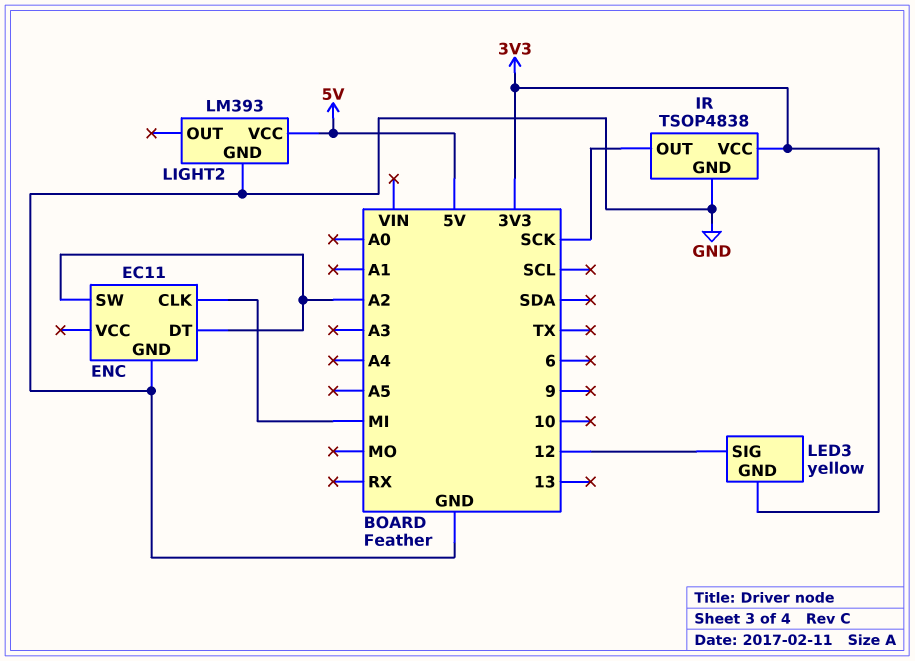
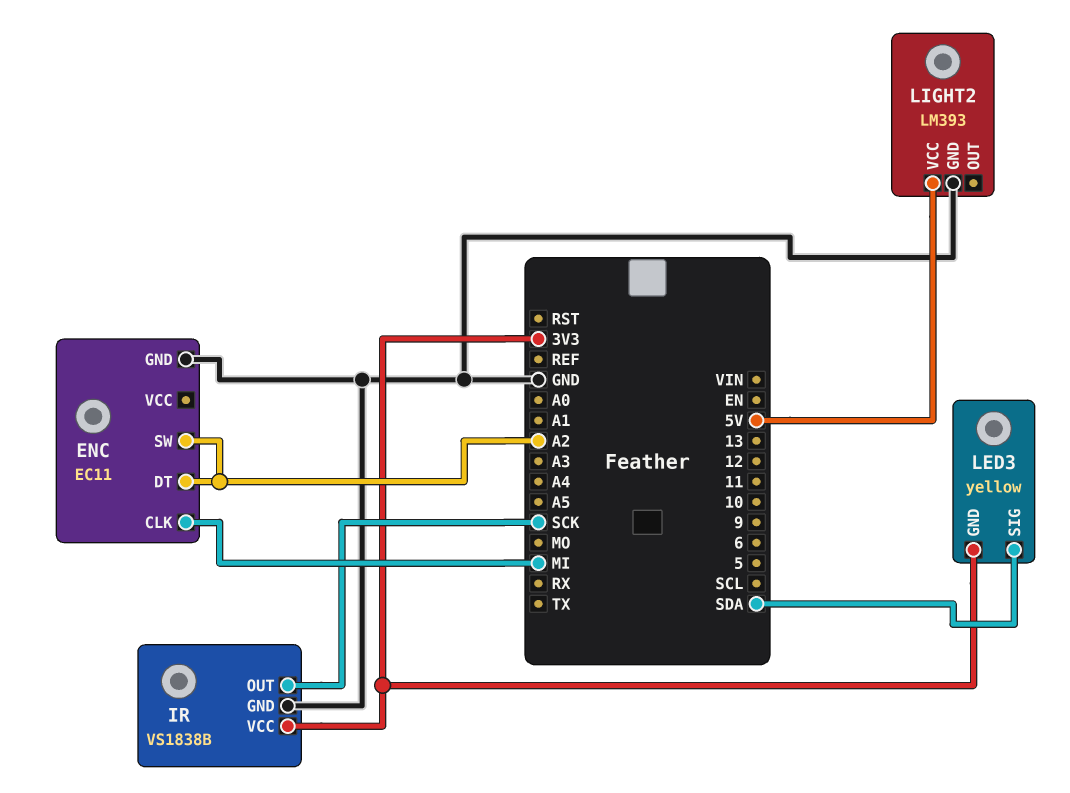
IR: TSOP4838 -> VS1838B
LED3 pin SIG: 12 -> SDA

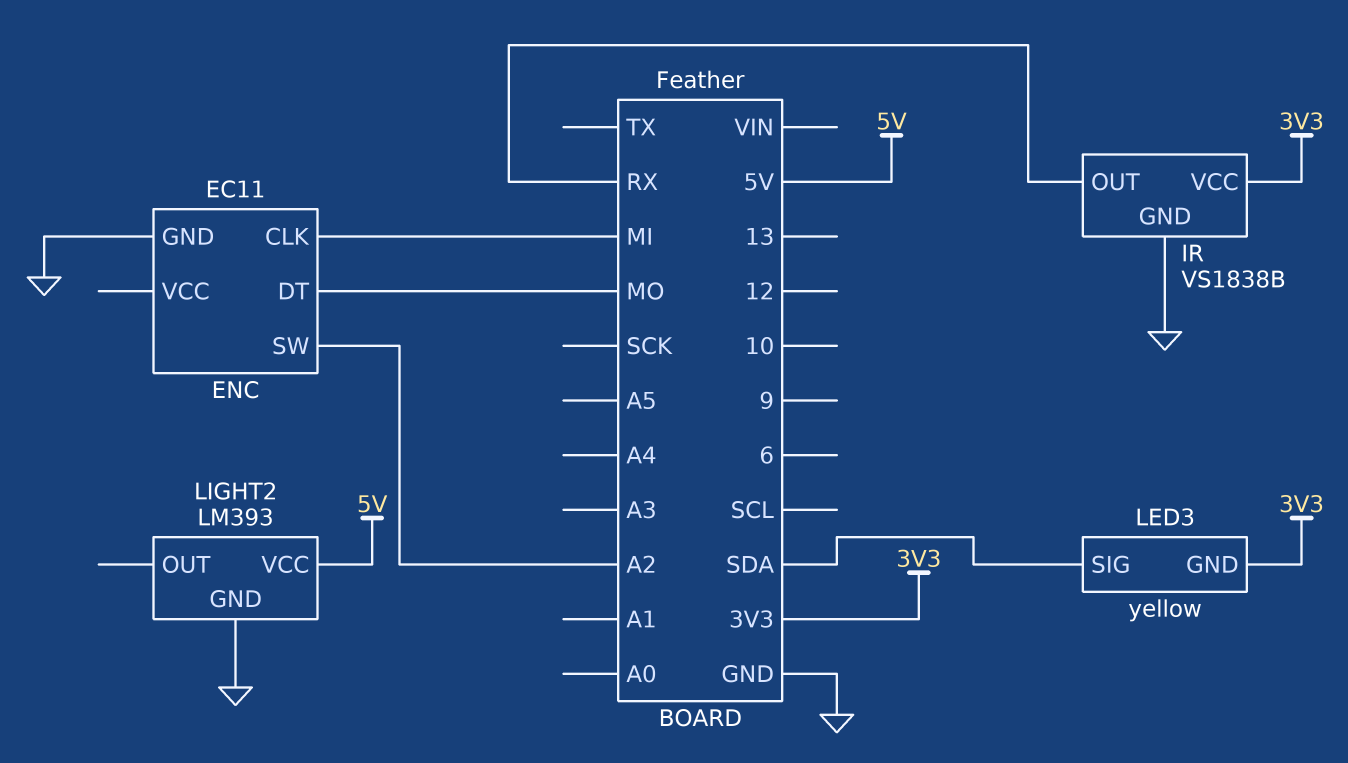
ENC pin DT: A2 -> MO
IR pin OUT: SCK -> RX

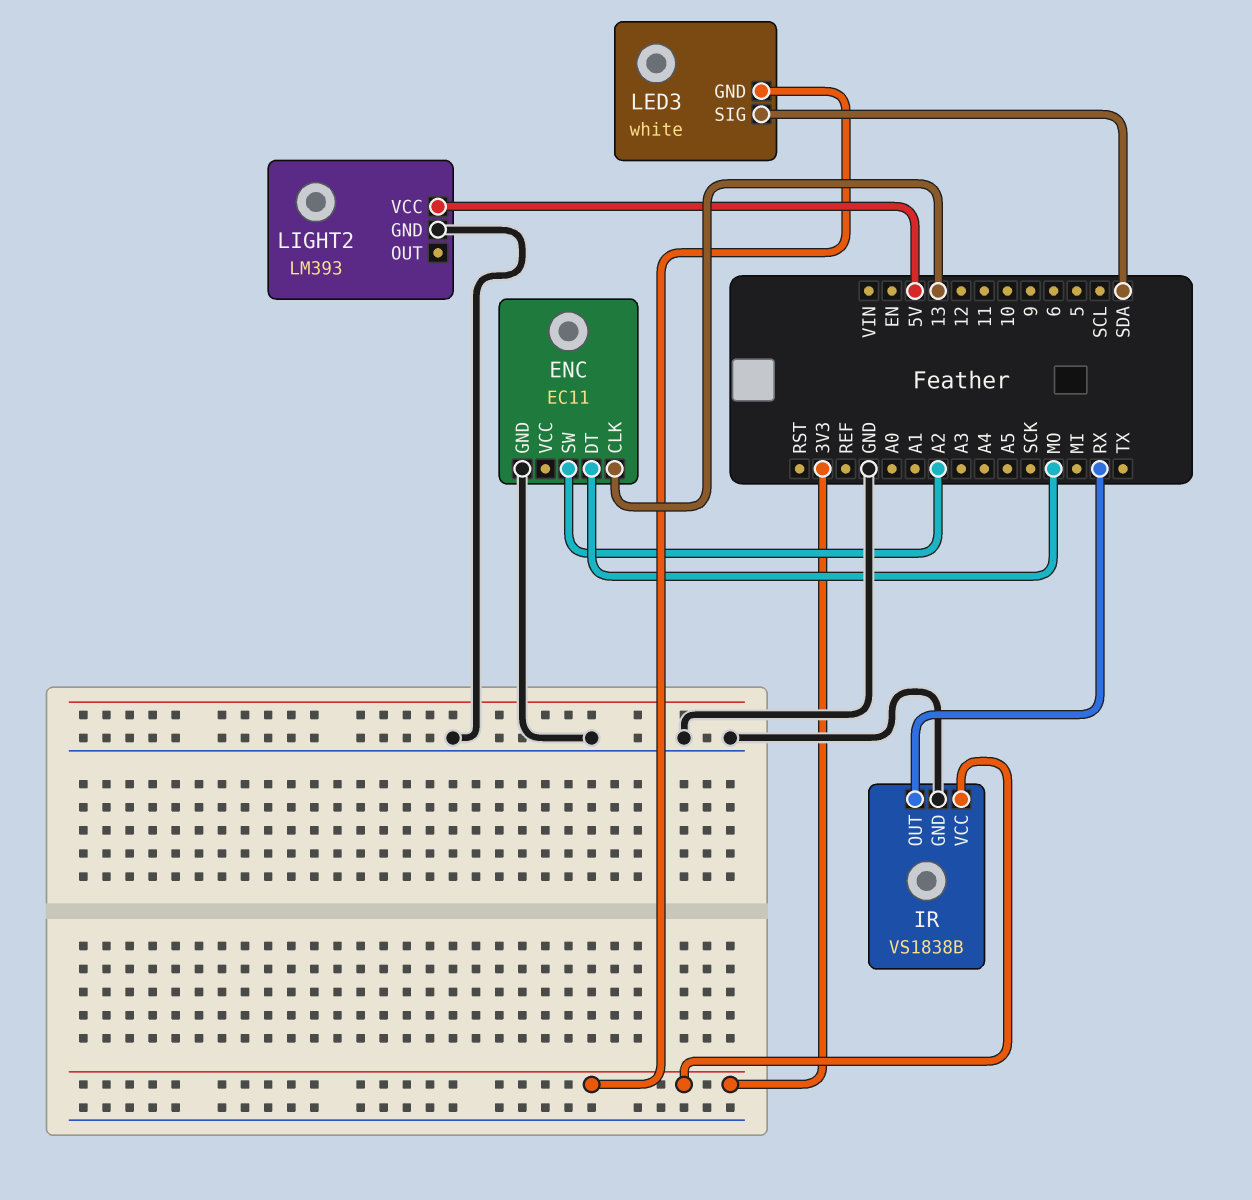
ENC pin CLK: MI -> 13
LED3: yellow -> white

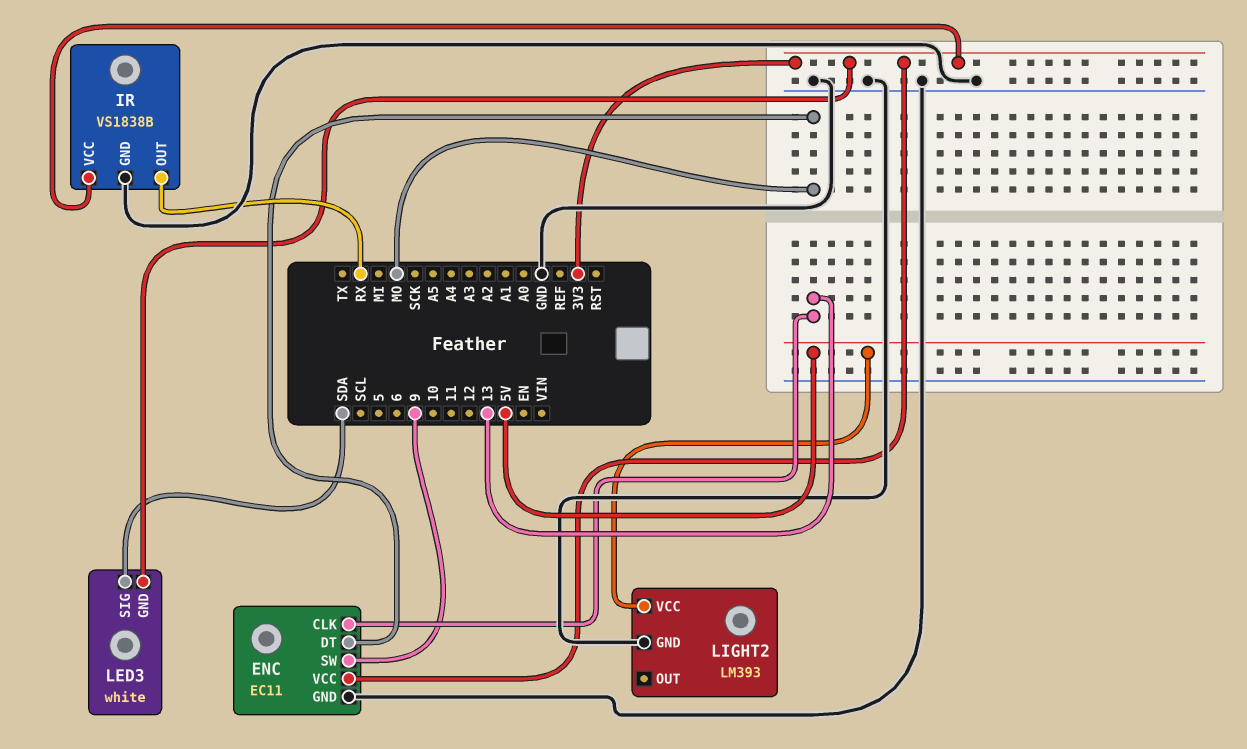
ENC pin SW: A2 -> 9
ENC pin VCC: none -> 3V3

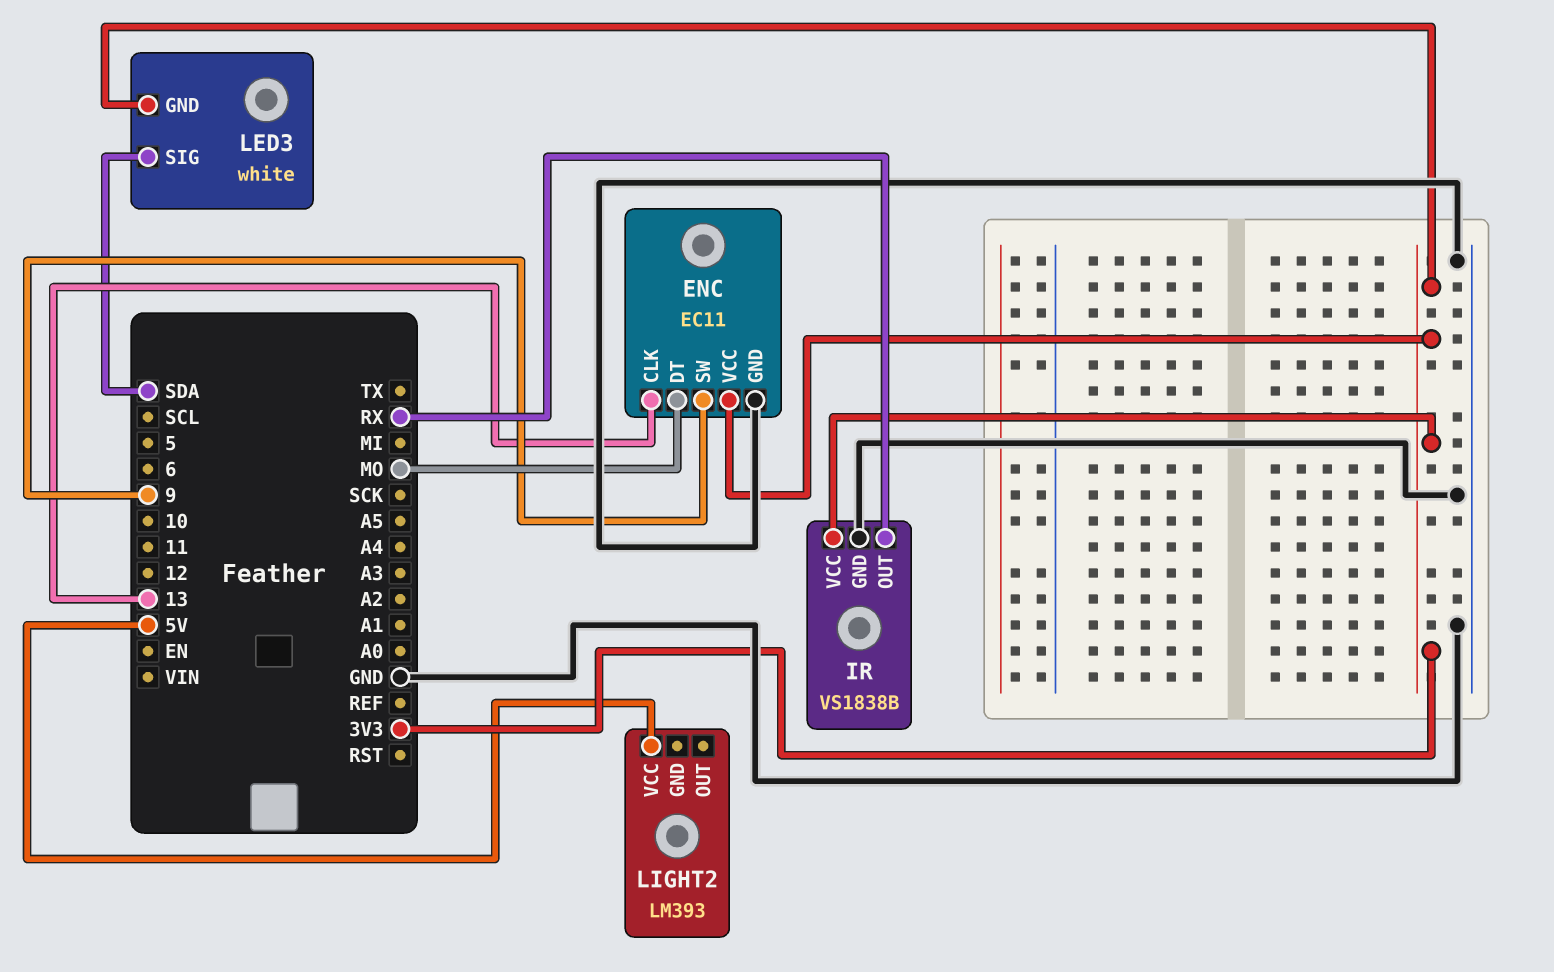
LIGHT2 pin GND: GND -> none

